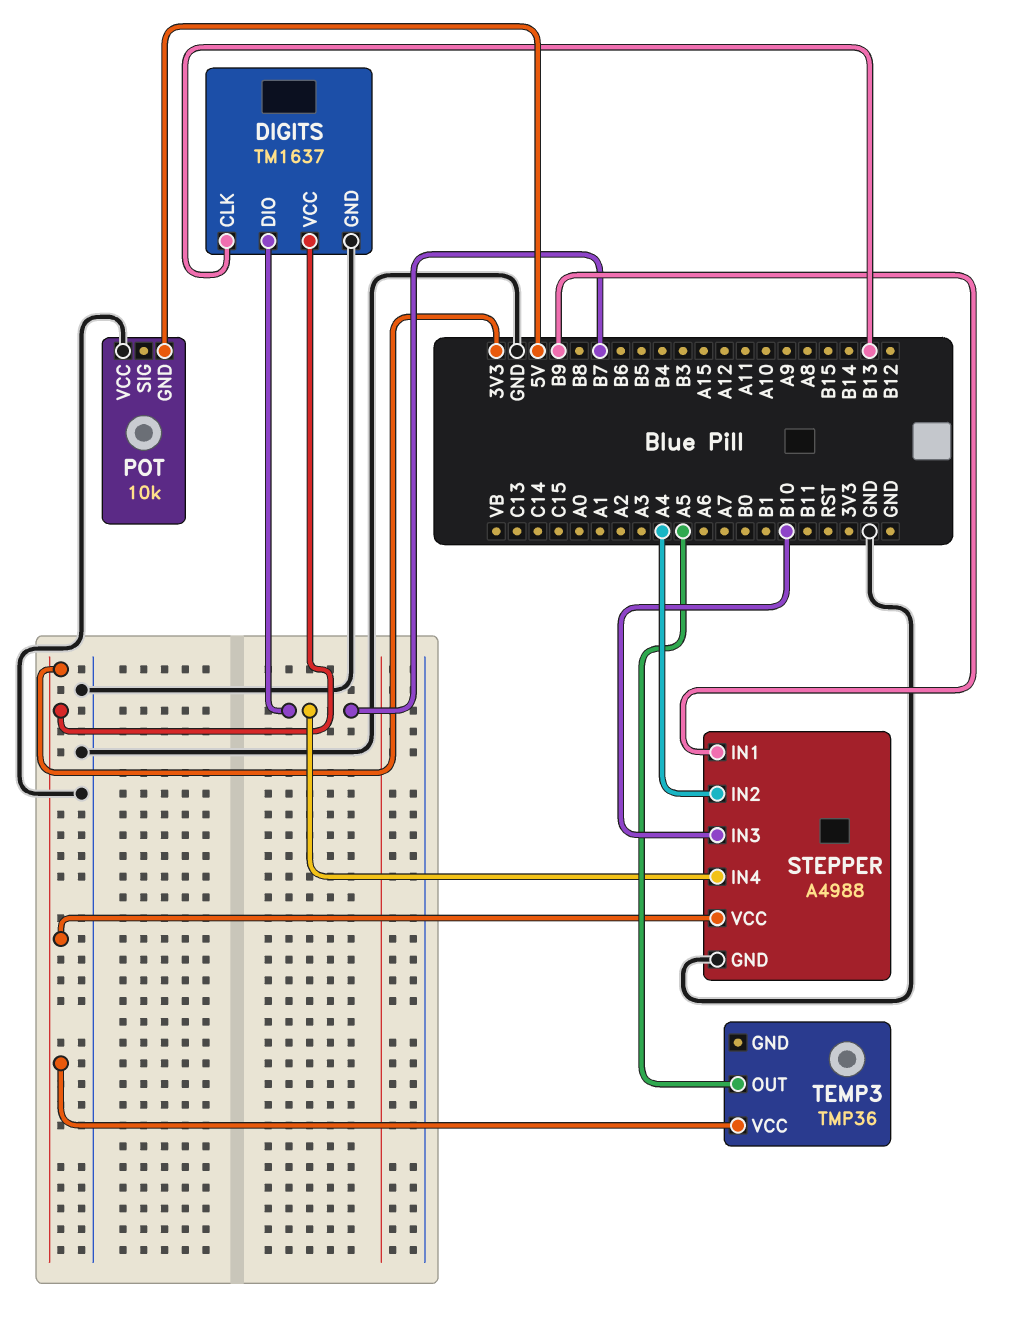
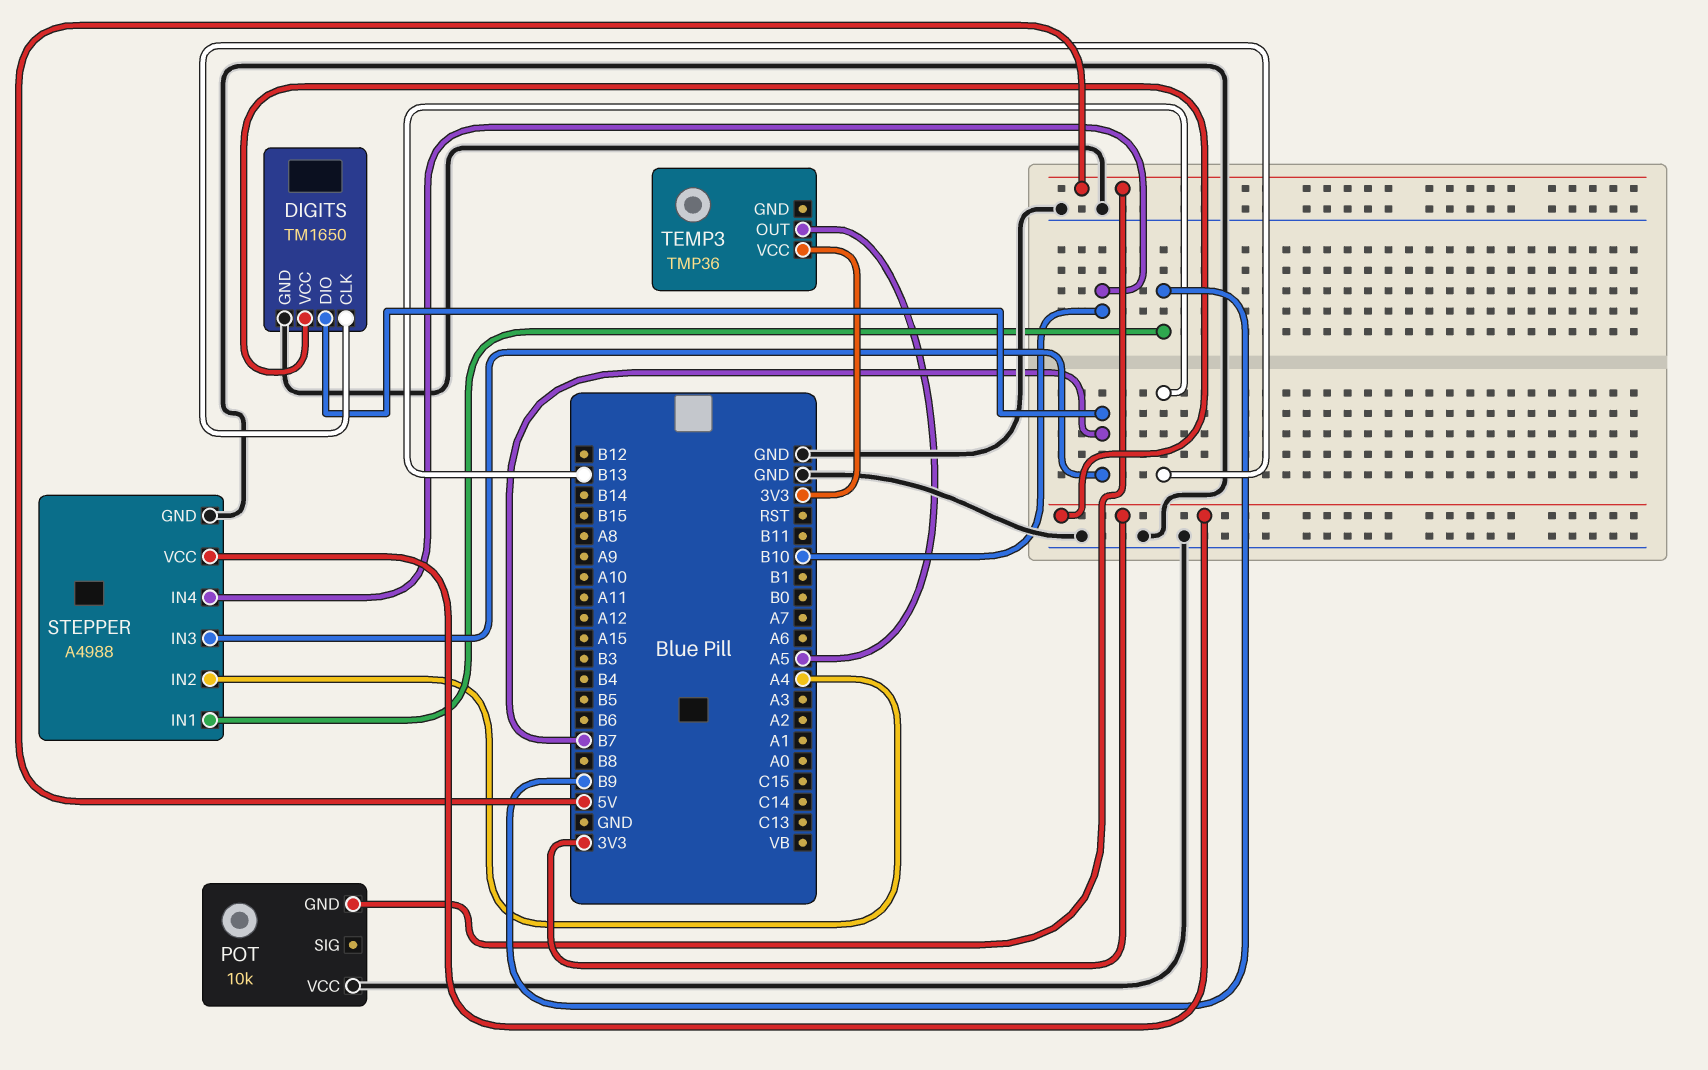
DIGITS: TM1637 -> TM1650
STEPPER pin IN3: B10 -> B7
STEPPER pin IN4: B7 -> B10

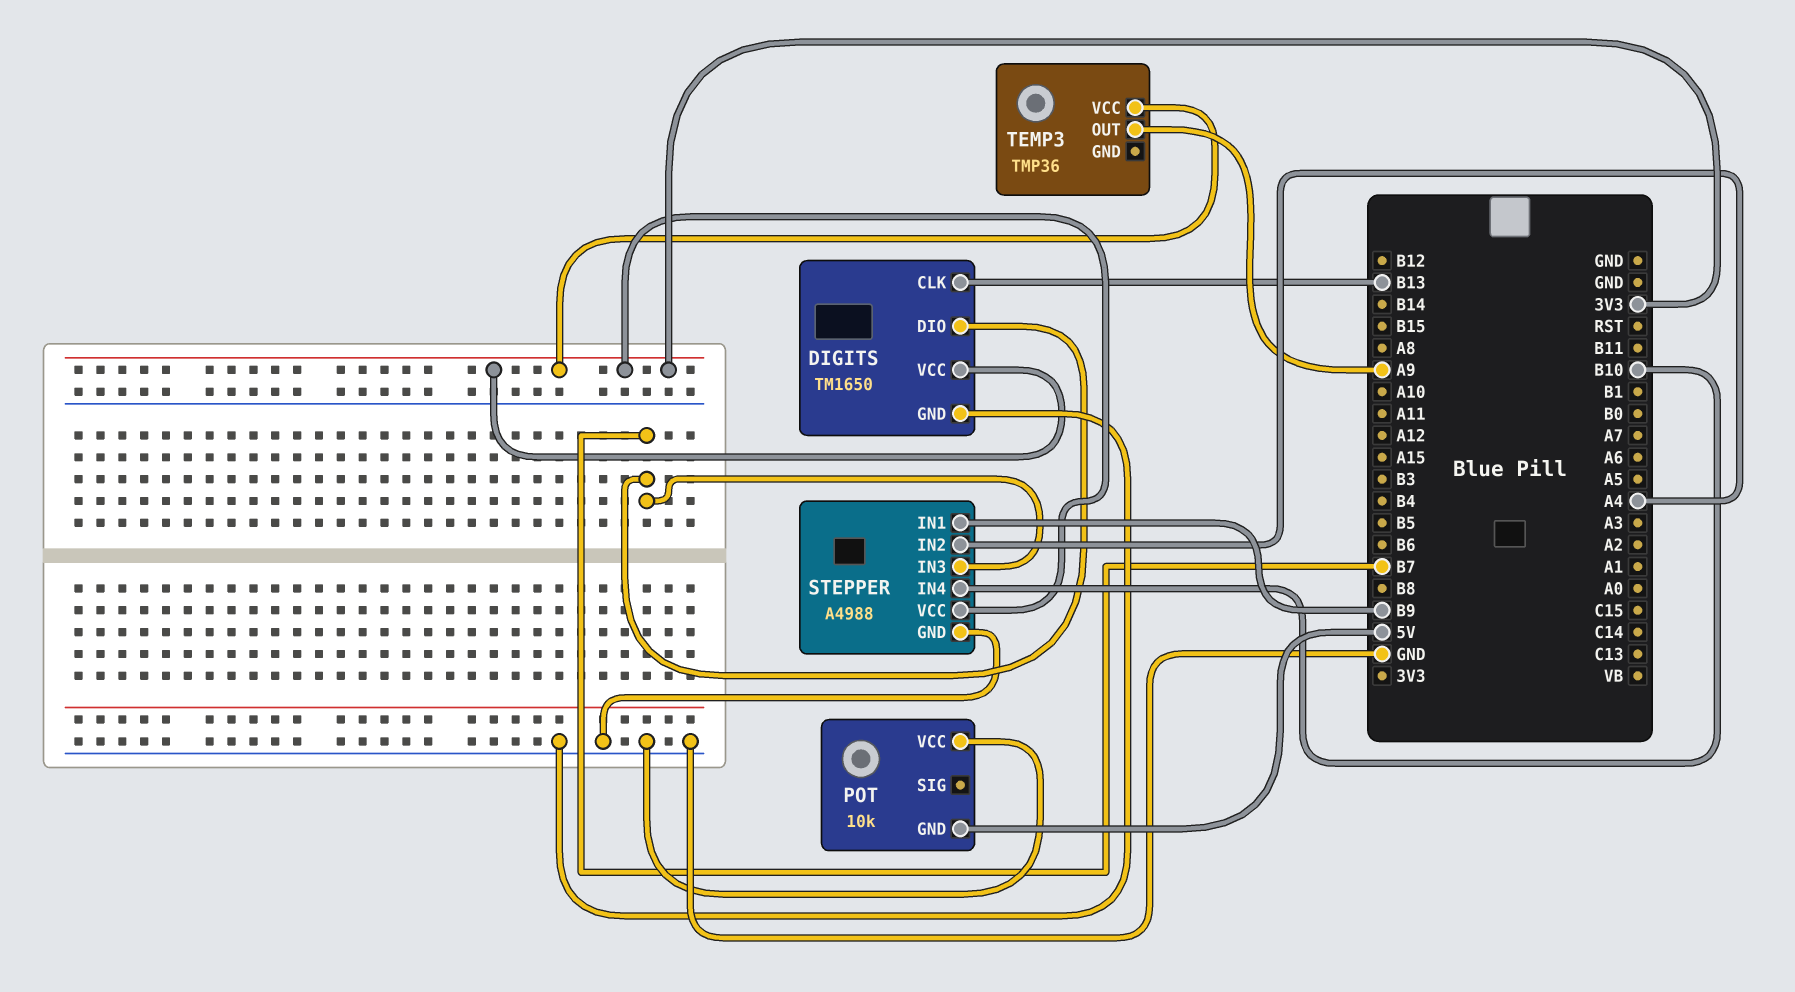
TEMP3 pin OUT: A5 -> A9

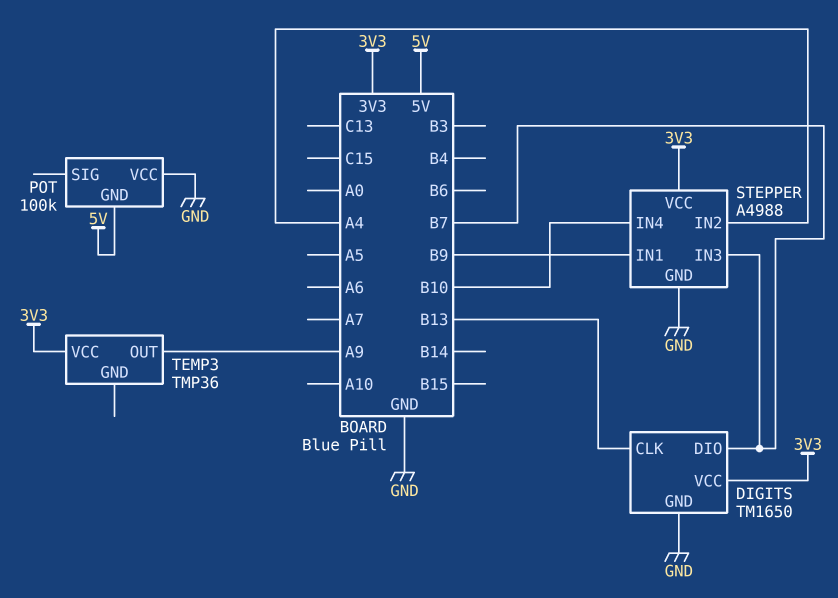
POT: 10k -> 100k

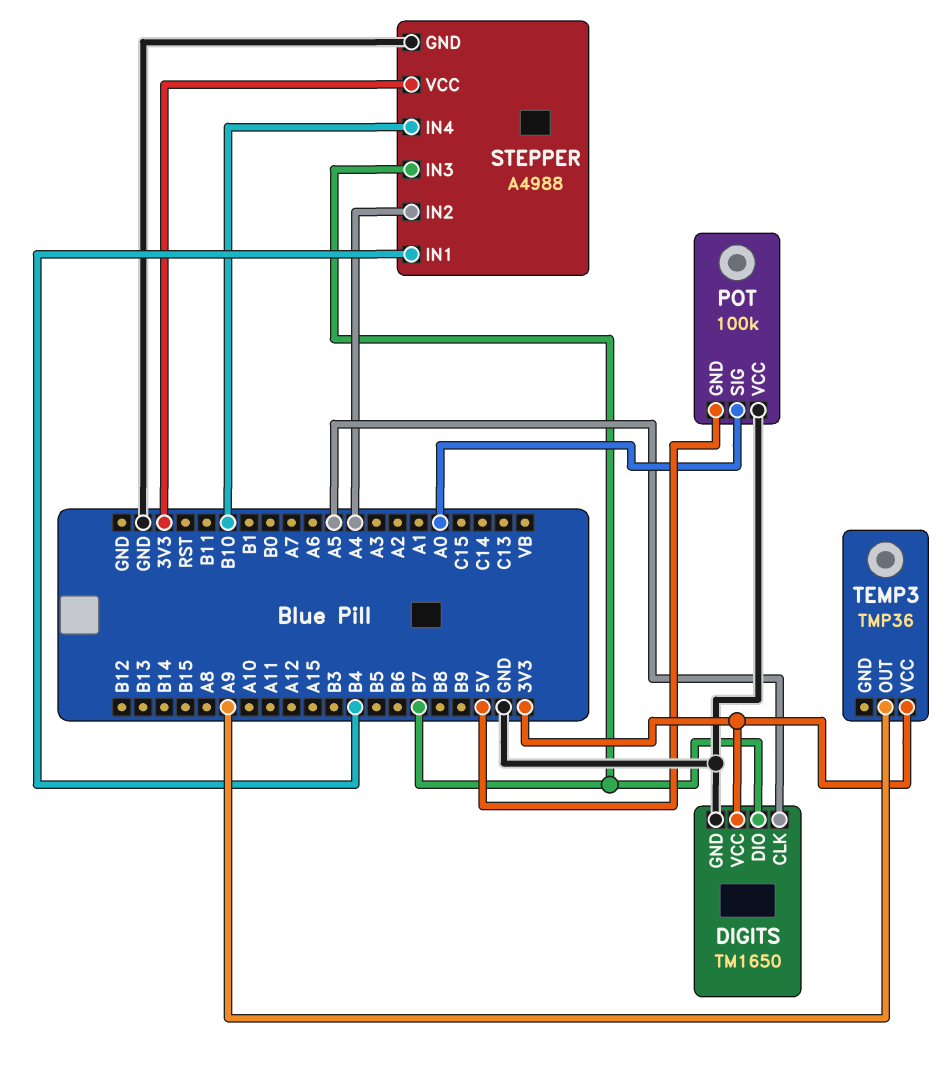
DIGITS pin CLK: B13 -> A5
POT pin SIG: none -> A0
STEPPER pin IN1: B9 -> B4

